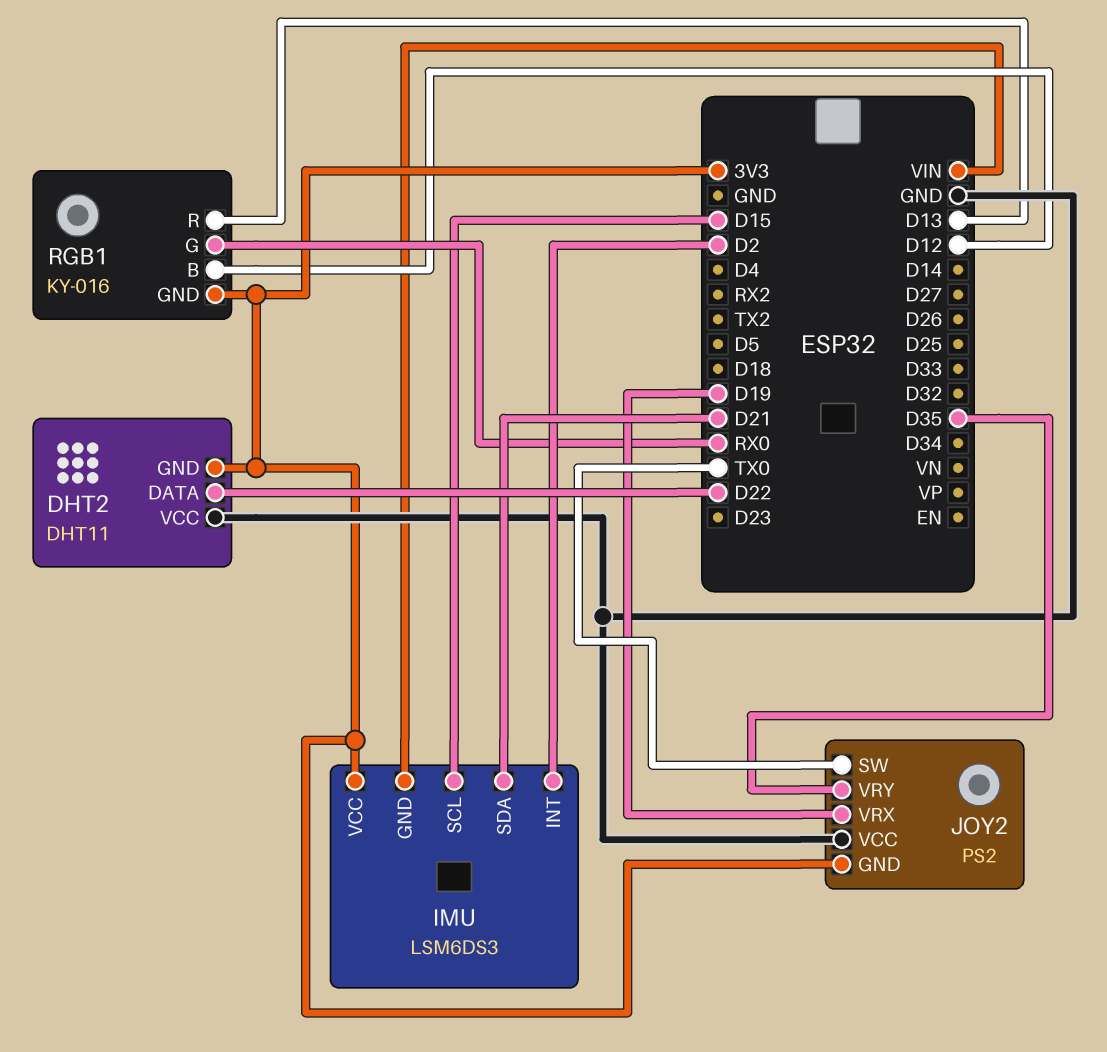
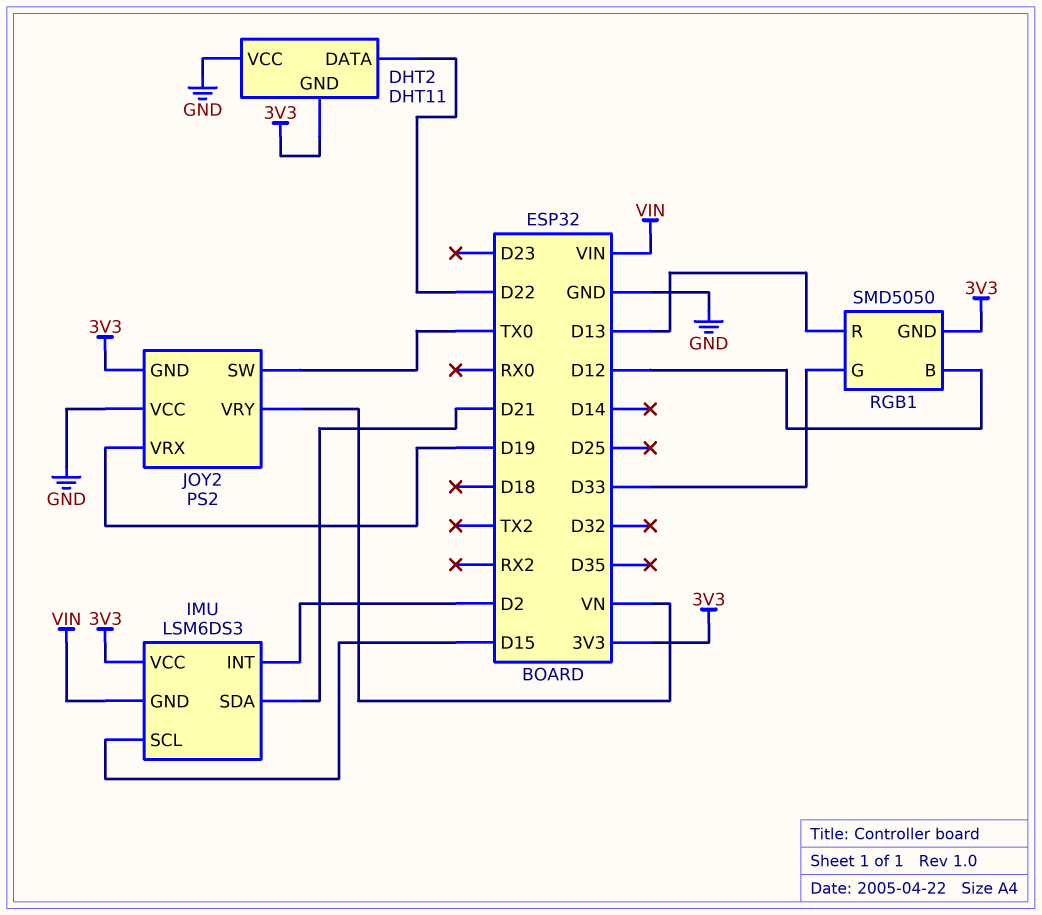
JOY2 pin VRY: D35 -> VN
RGB1: KY-016 -> SMD5050
RGB1 pin G: RX0 -> D33

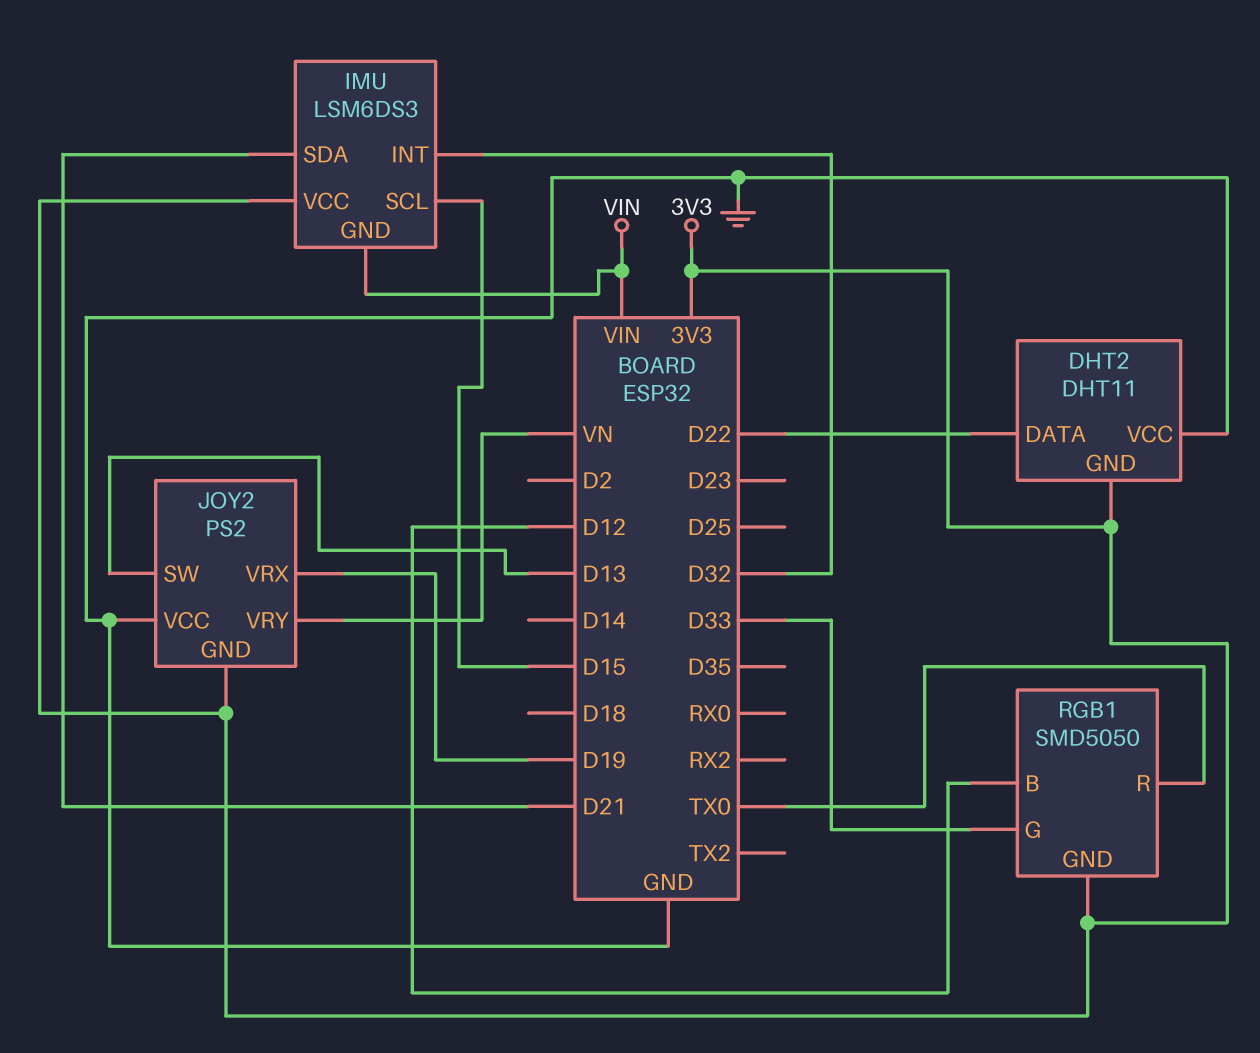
IMU pin INT: D2 -> D32
JOY2 pin SW: TX0 -> D13
RGB1 pin R: D13 -> TX0

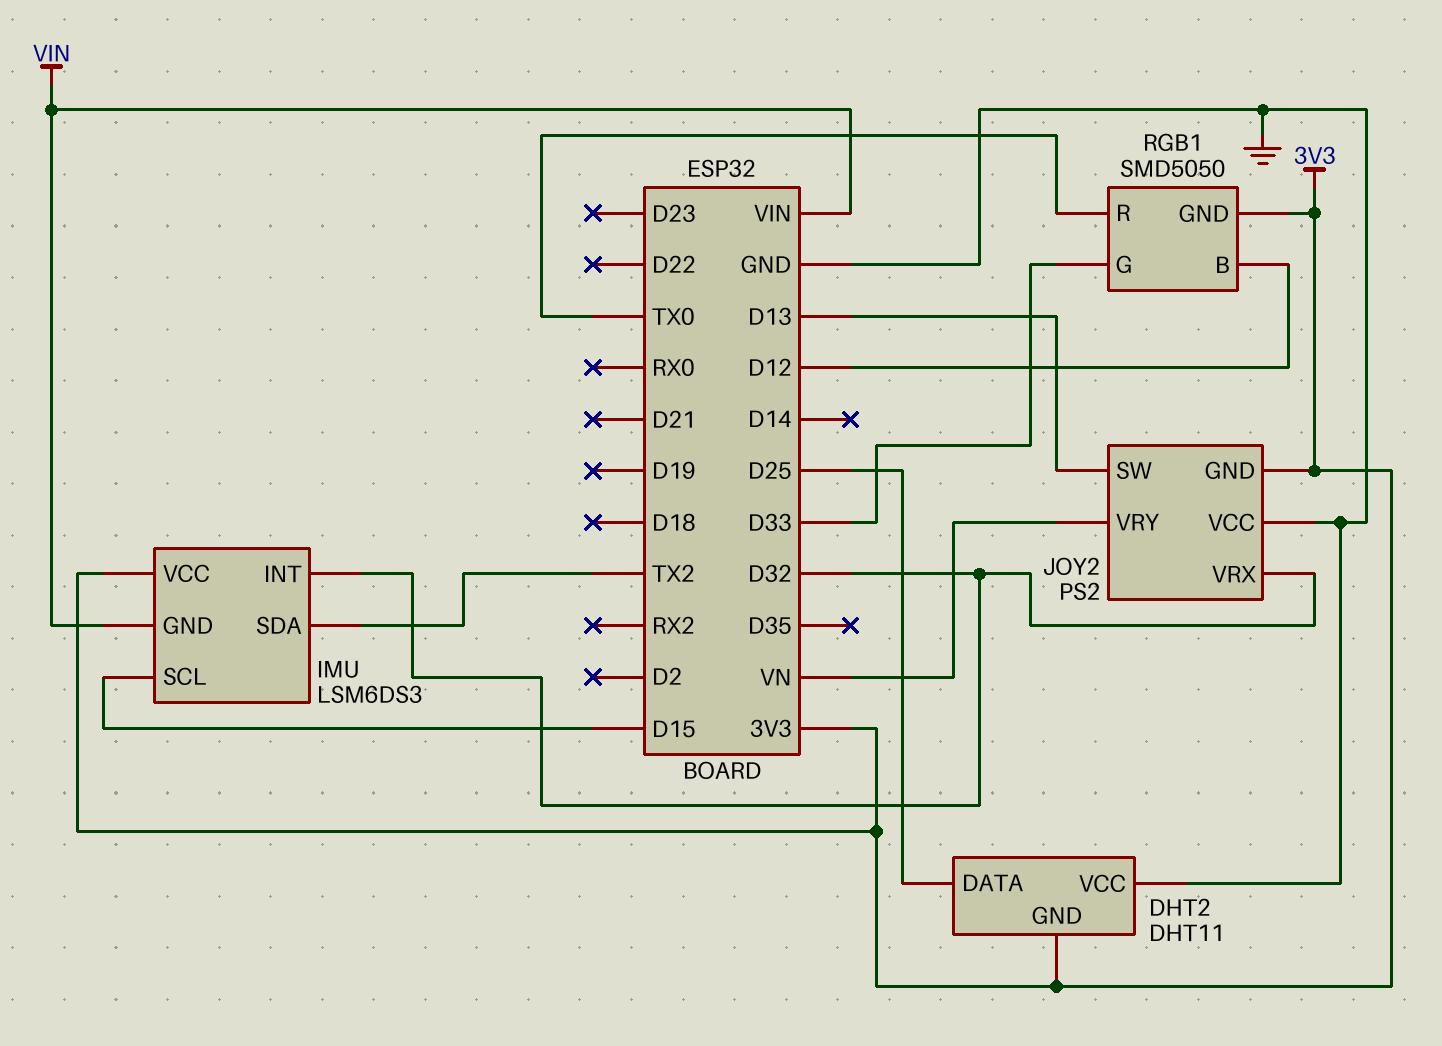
DHT2 pin DATA: D22 -> D25
IMU pin SDA: D21 -> TX2
JOY2 pin VRX: D19 -> D32

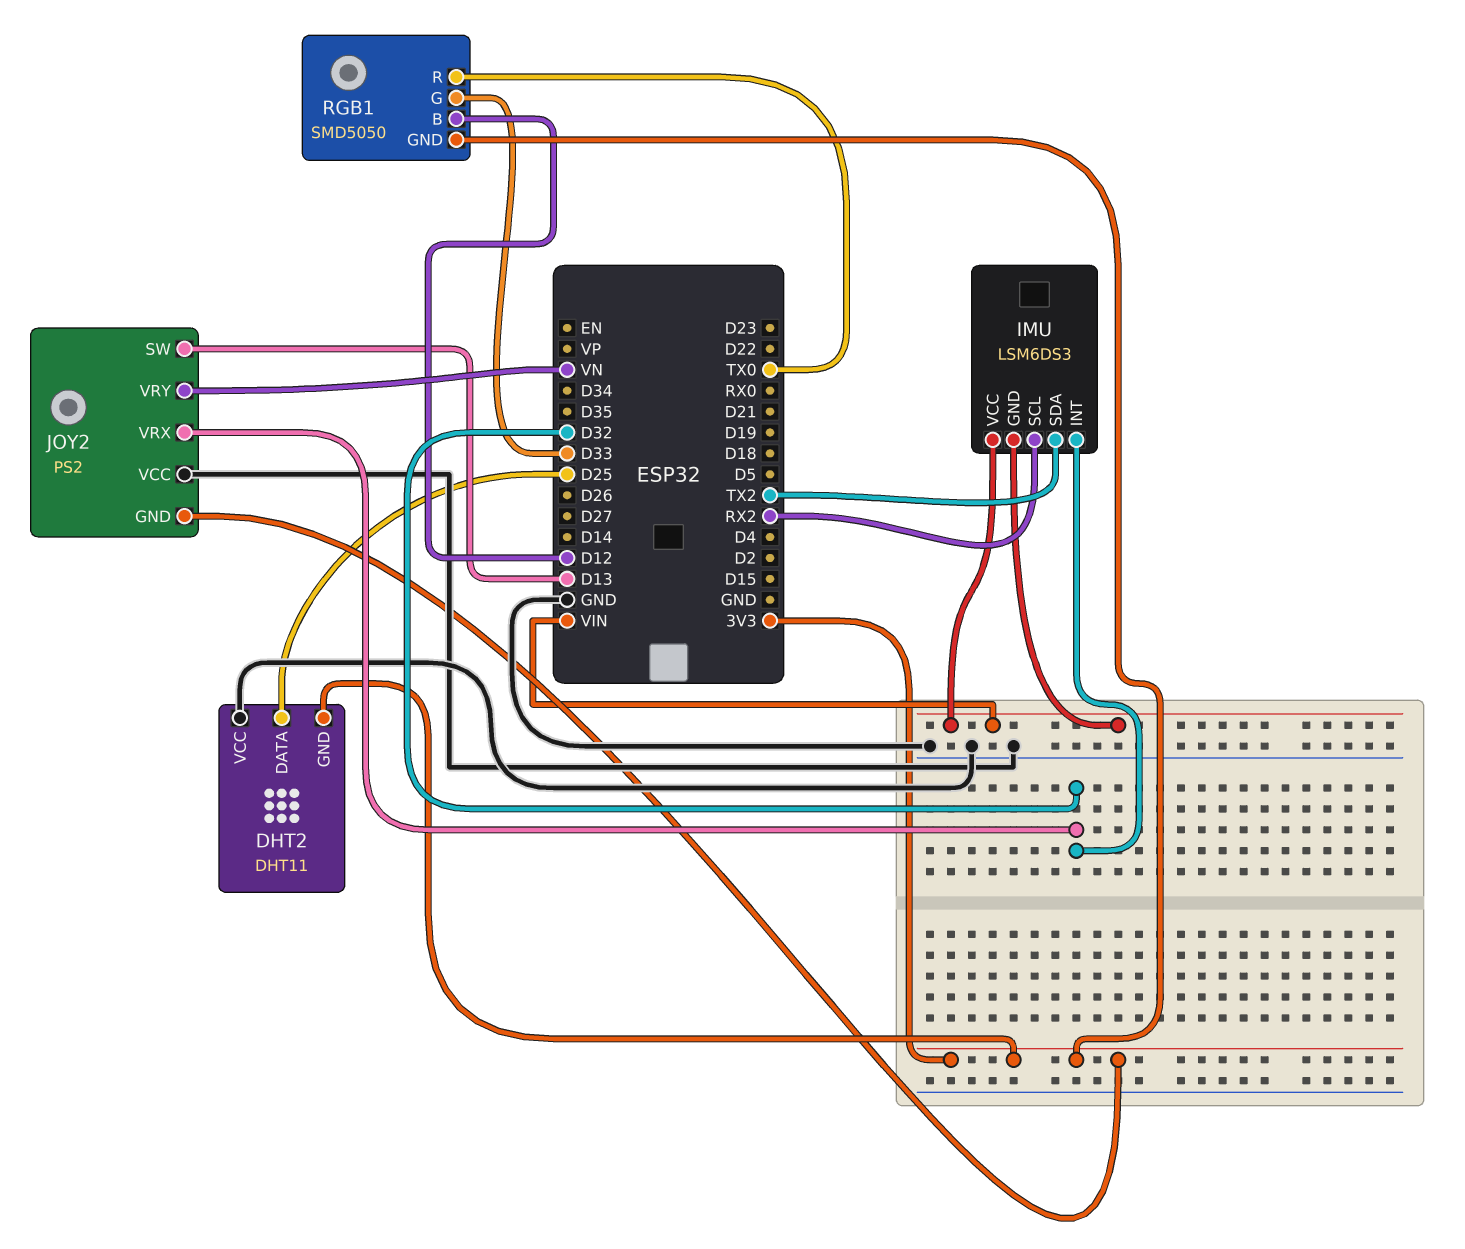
IMU pin SCL: D15 -> RX2
IMU pin VCC: 3V3 -> VIN

